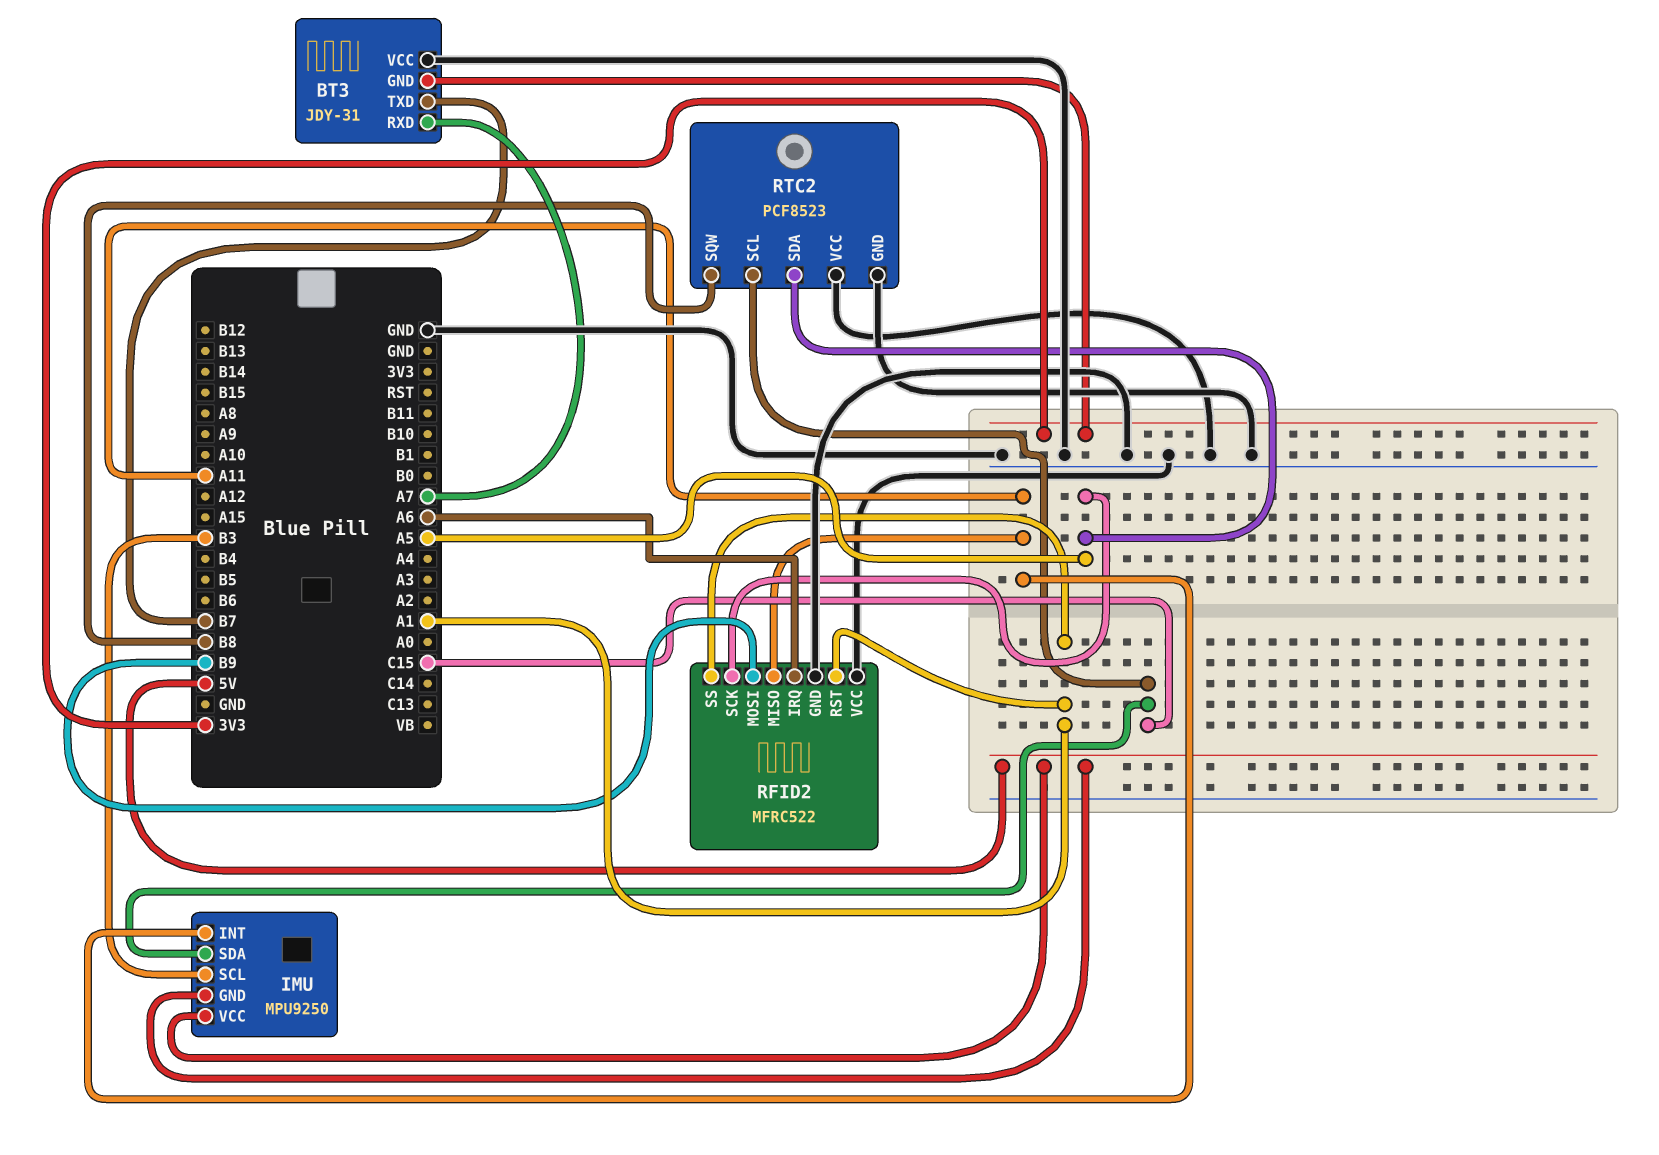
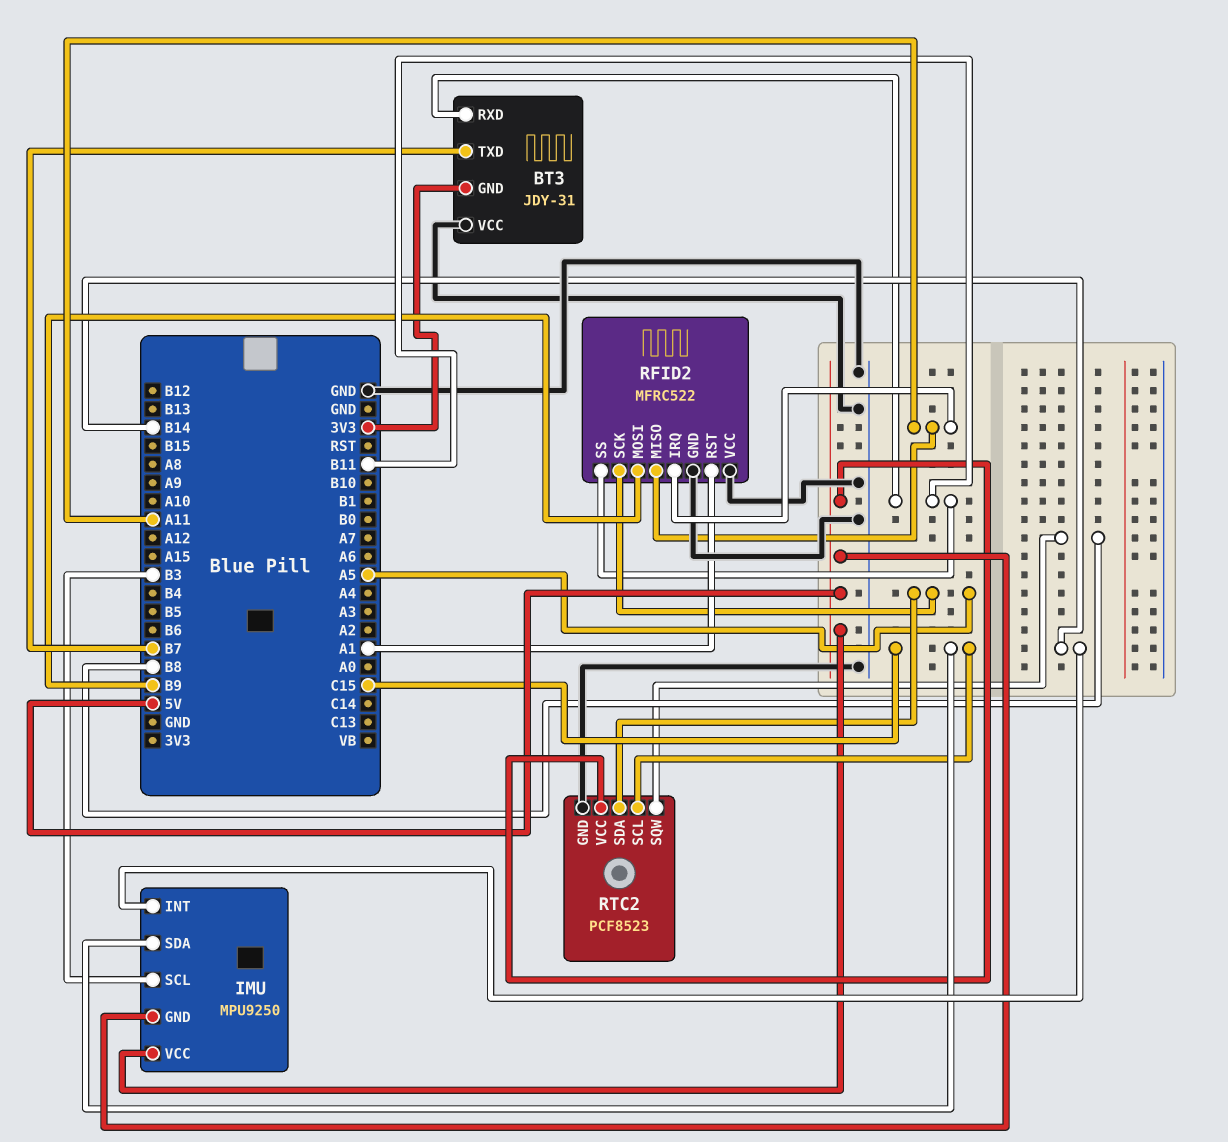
BT3 pin RXD: A7 -> B11
IMU pin INT: A11 -> B14
RFID2 pin IRQ: A6 -> A11
RFID2 pin SS: A1 -> B11
RTC2 pin VCC: GND -> 5V

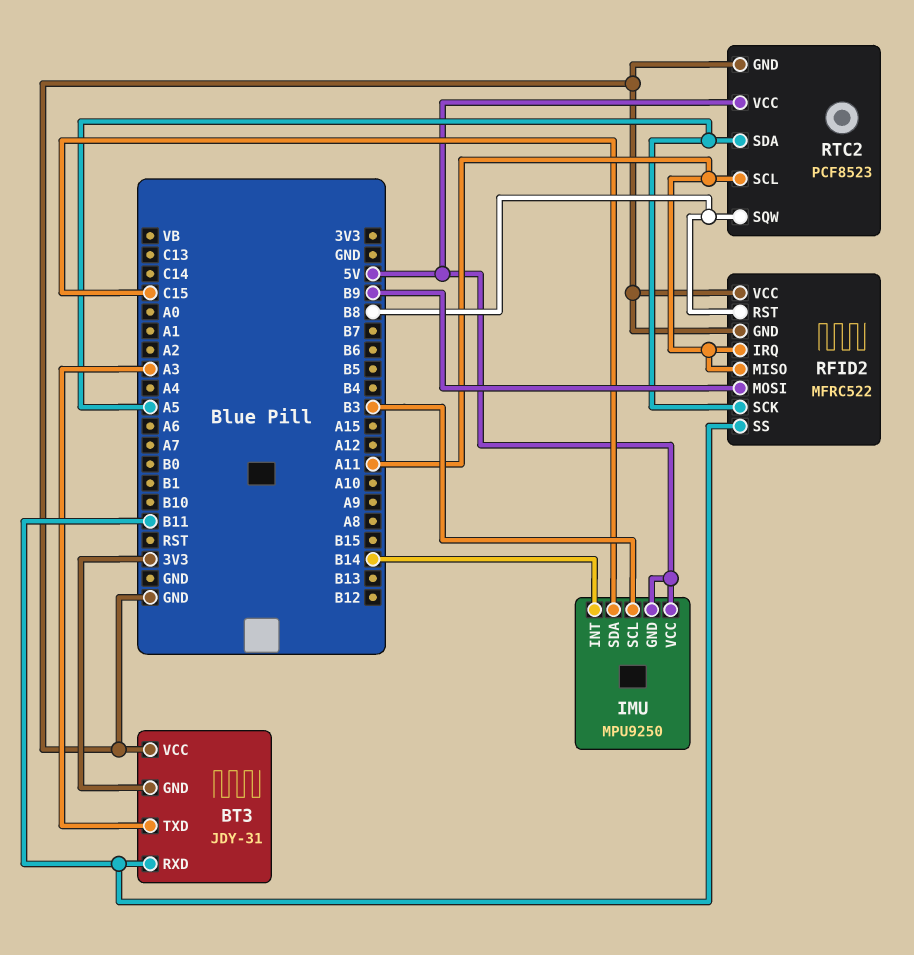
BT3 pin TXD: B7 -> A3
RFID2 pin RST: A1 -> B8
RTC2 pin SCL: C15 -> A11

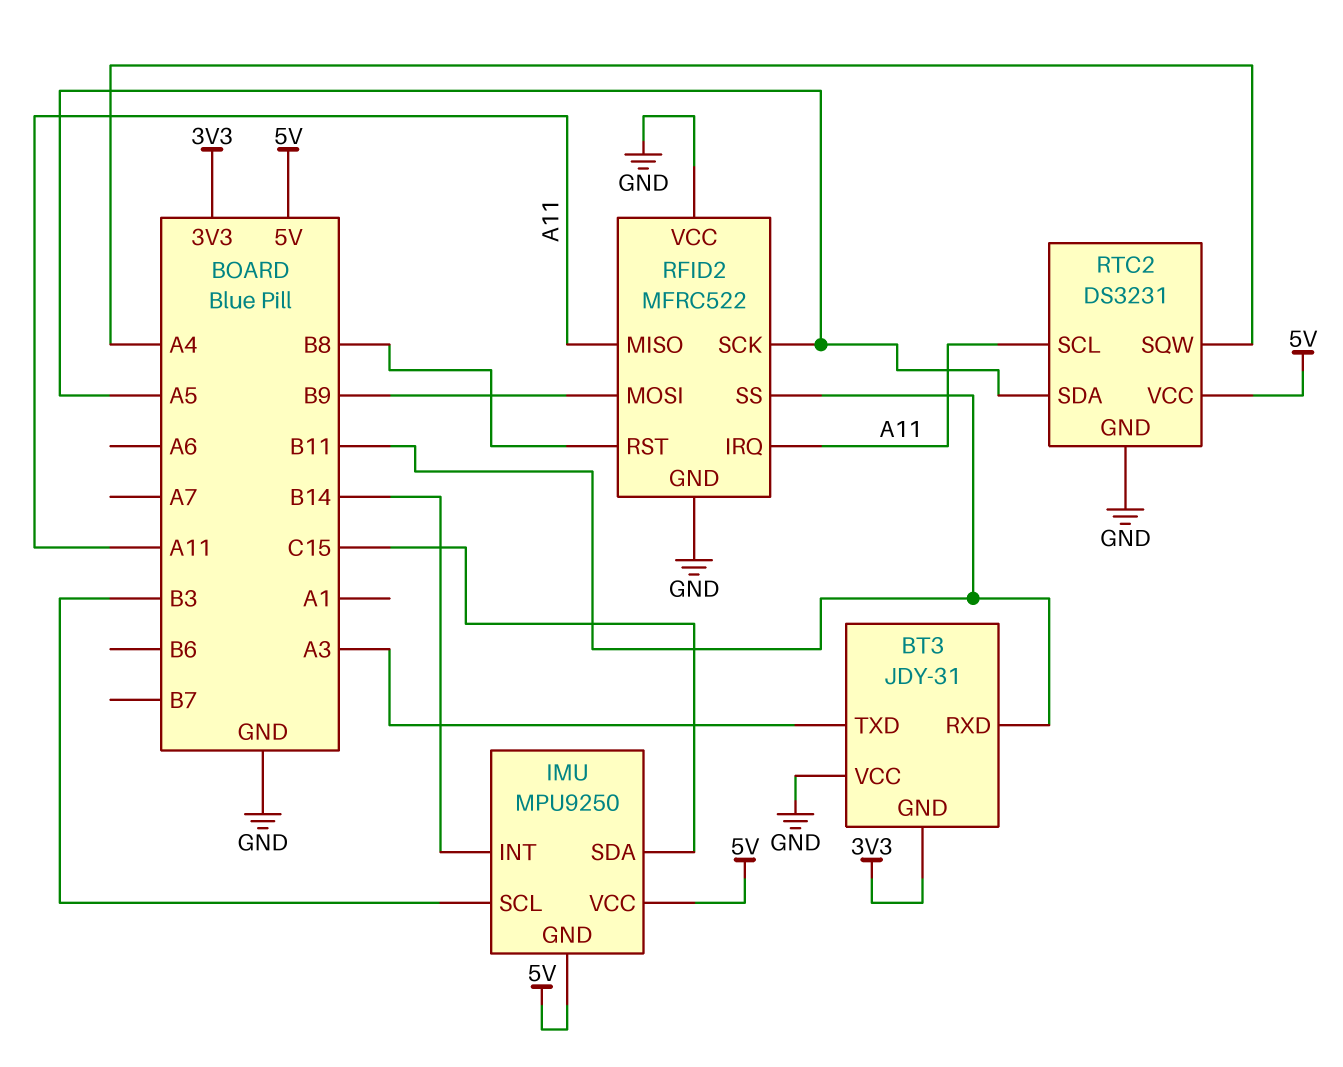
RTC2: PCF8523 -> DS3231
RTC2 pin SQW: B8 -> A4

